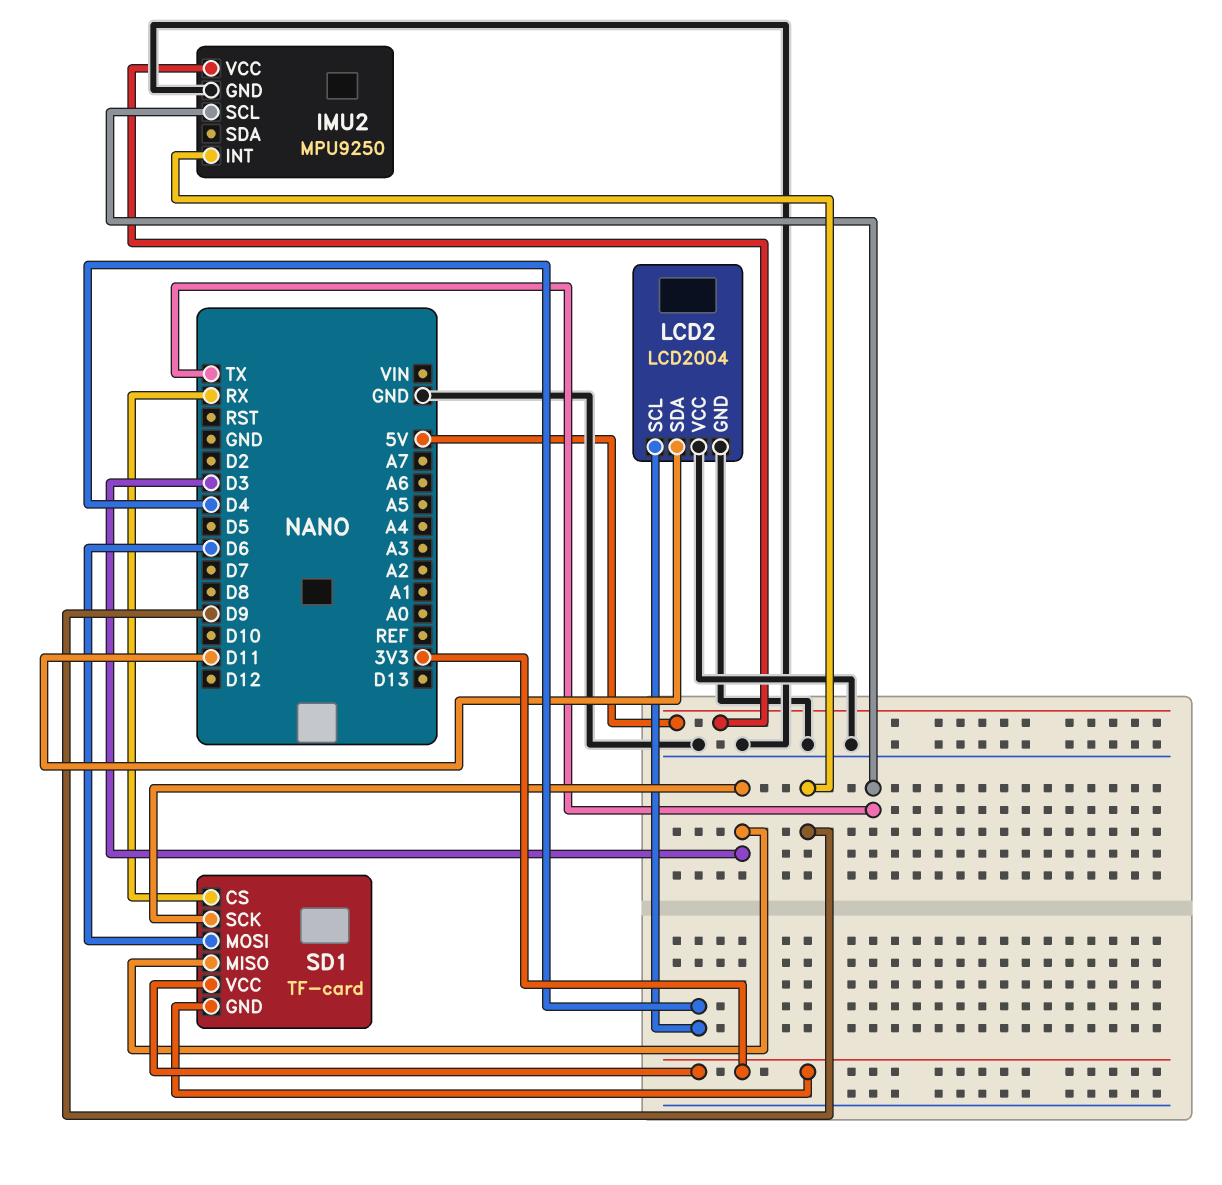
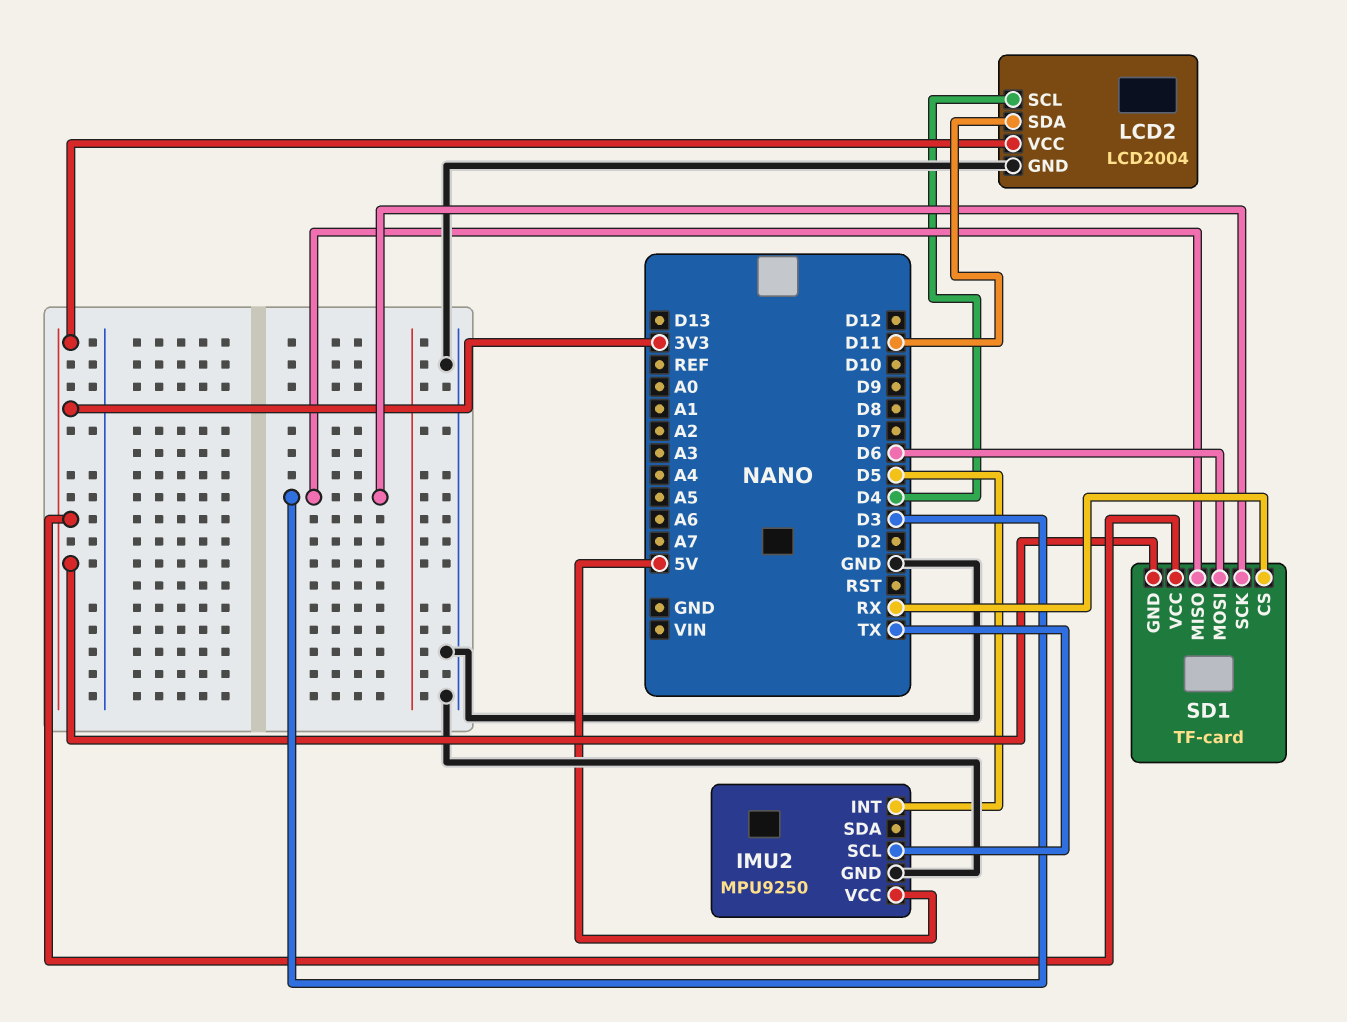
IMU2 pin INT: D9 -> D5
LCD2 pin VCC: GND -> 3V3

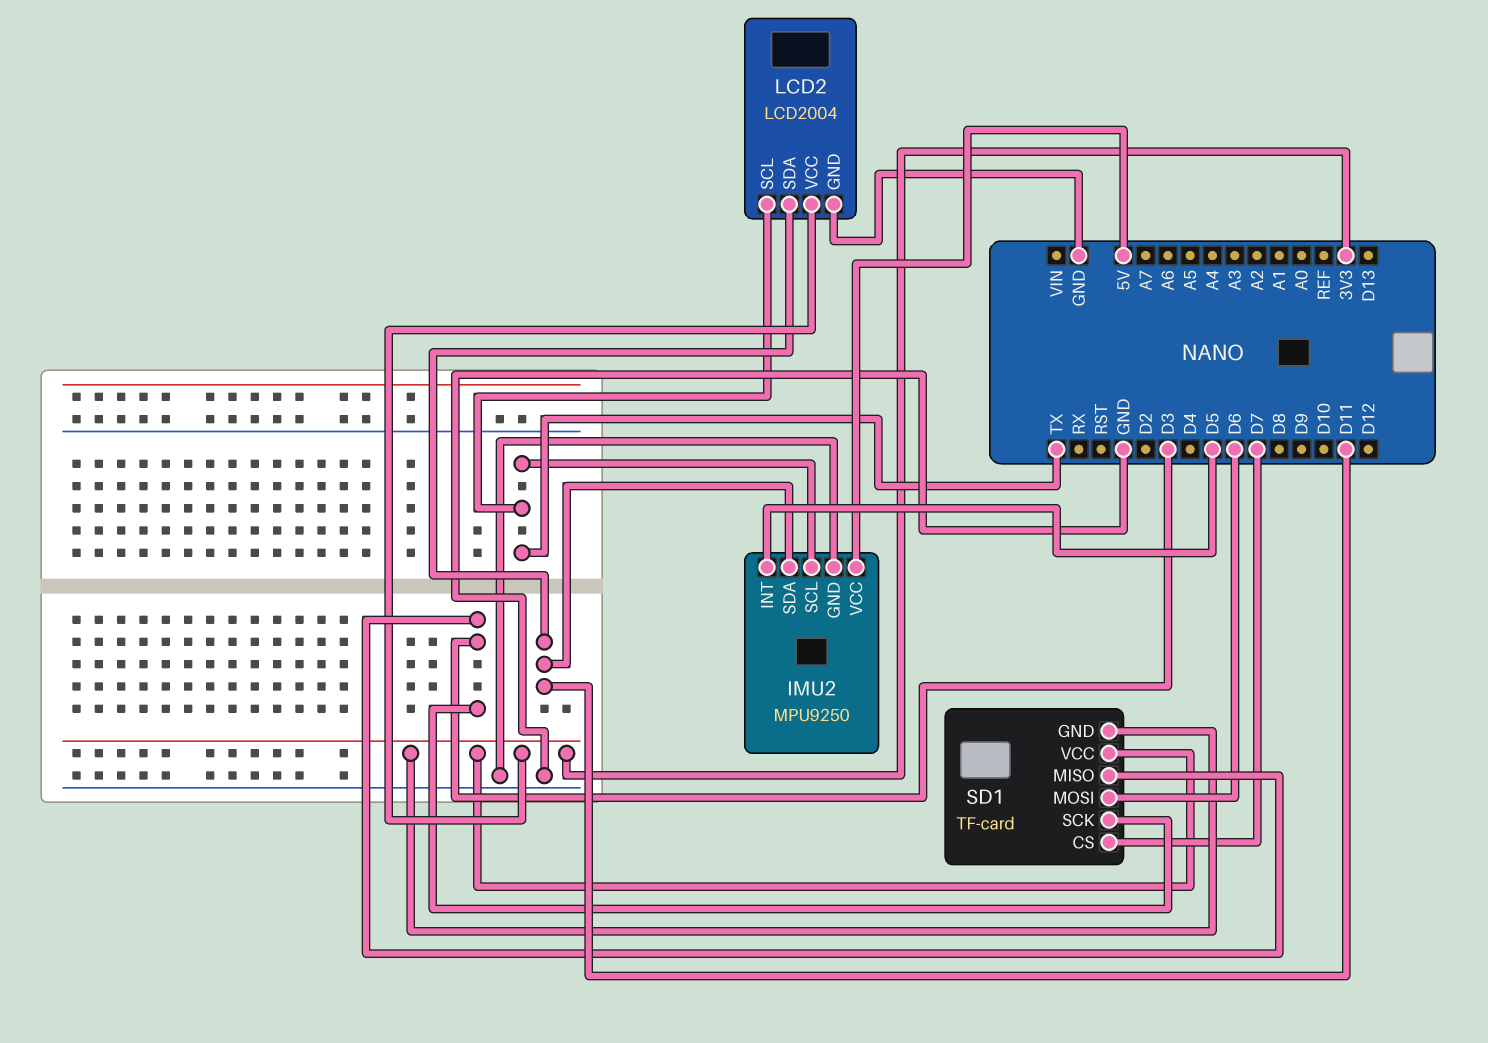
IMU2 pin SDA: none -> D11
LCD2 pin SCL: D4 -> TX
SD1 pin CS: RX -> D7

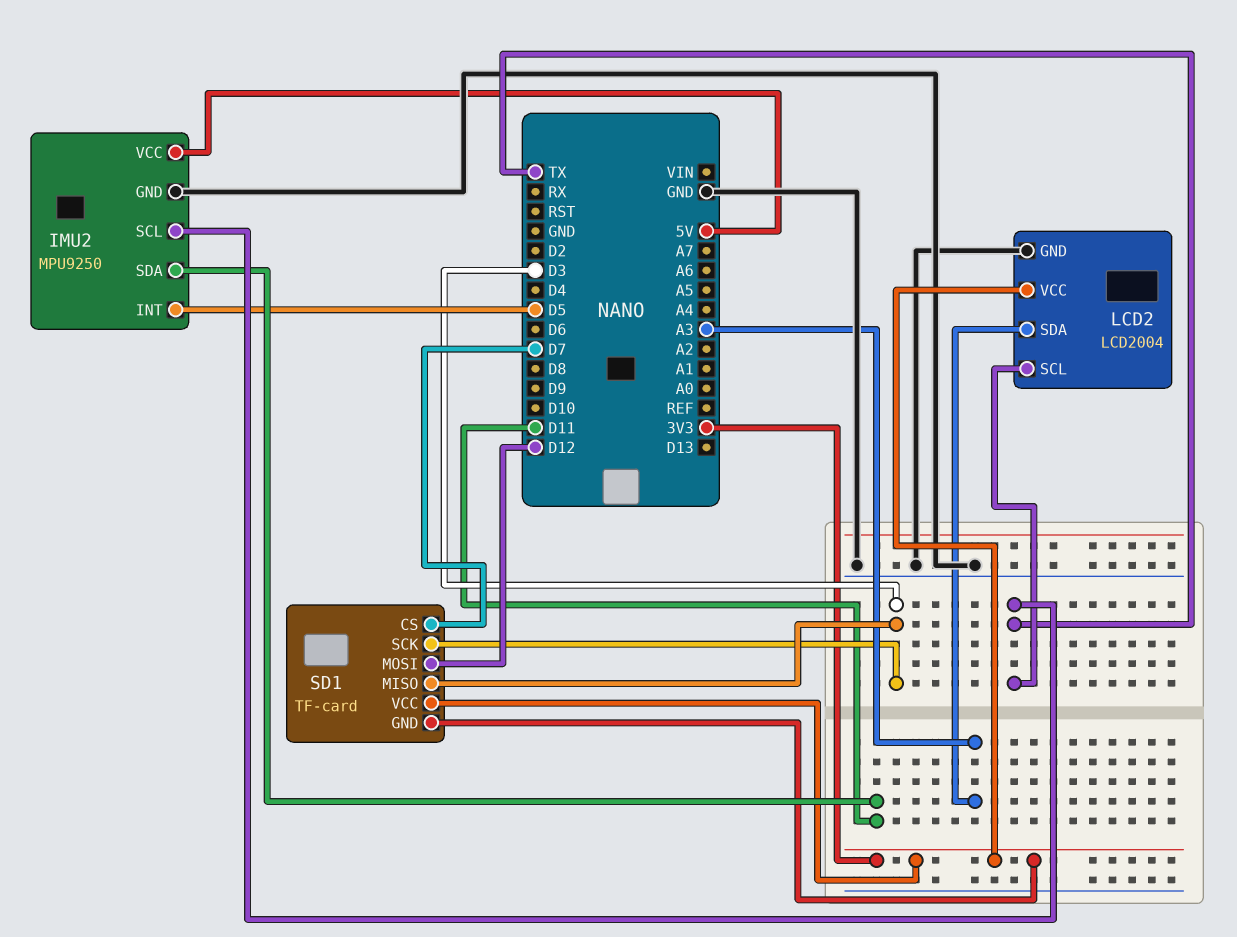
LCD2 pin SDA: D11 -> A3
SD1 pin MOSI: D6 -> D12

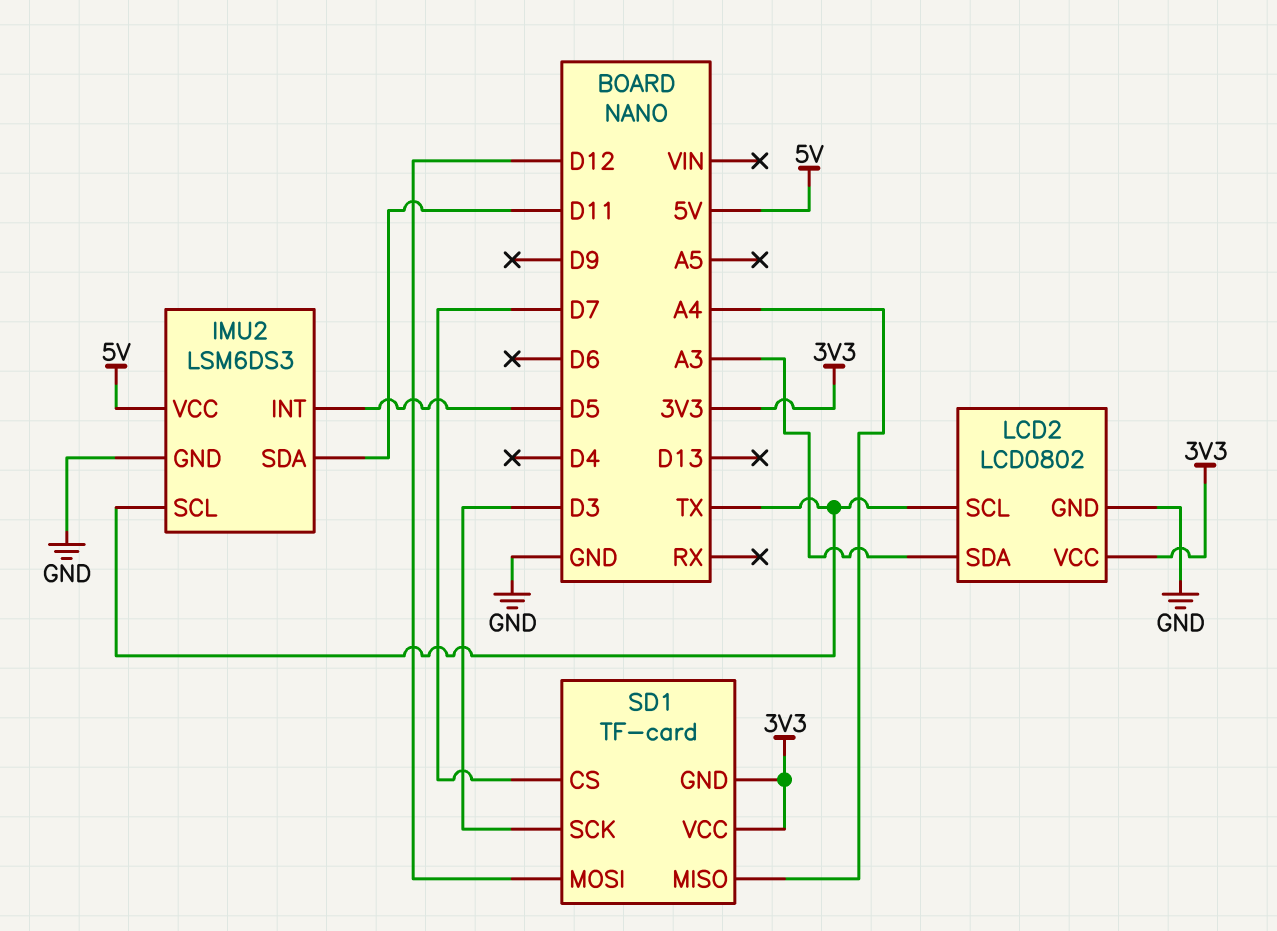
IMU2: MPU9250 -> LSM6DS3
LCD2: LCD2004 -> LCD0802
SD1 pin MISO: D3 -> A4

